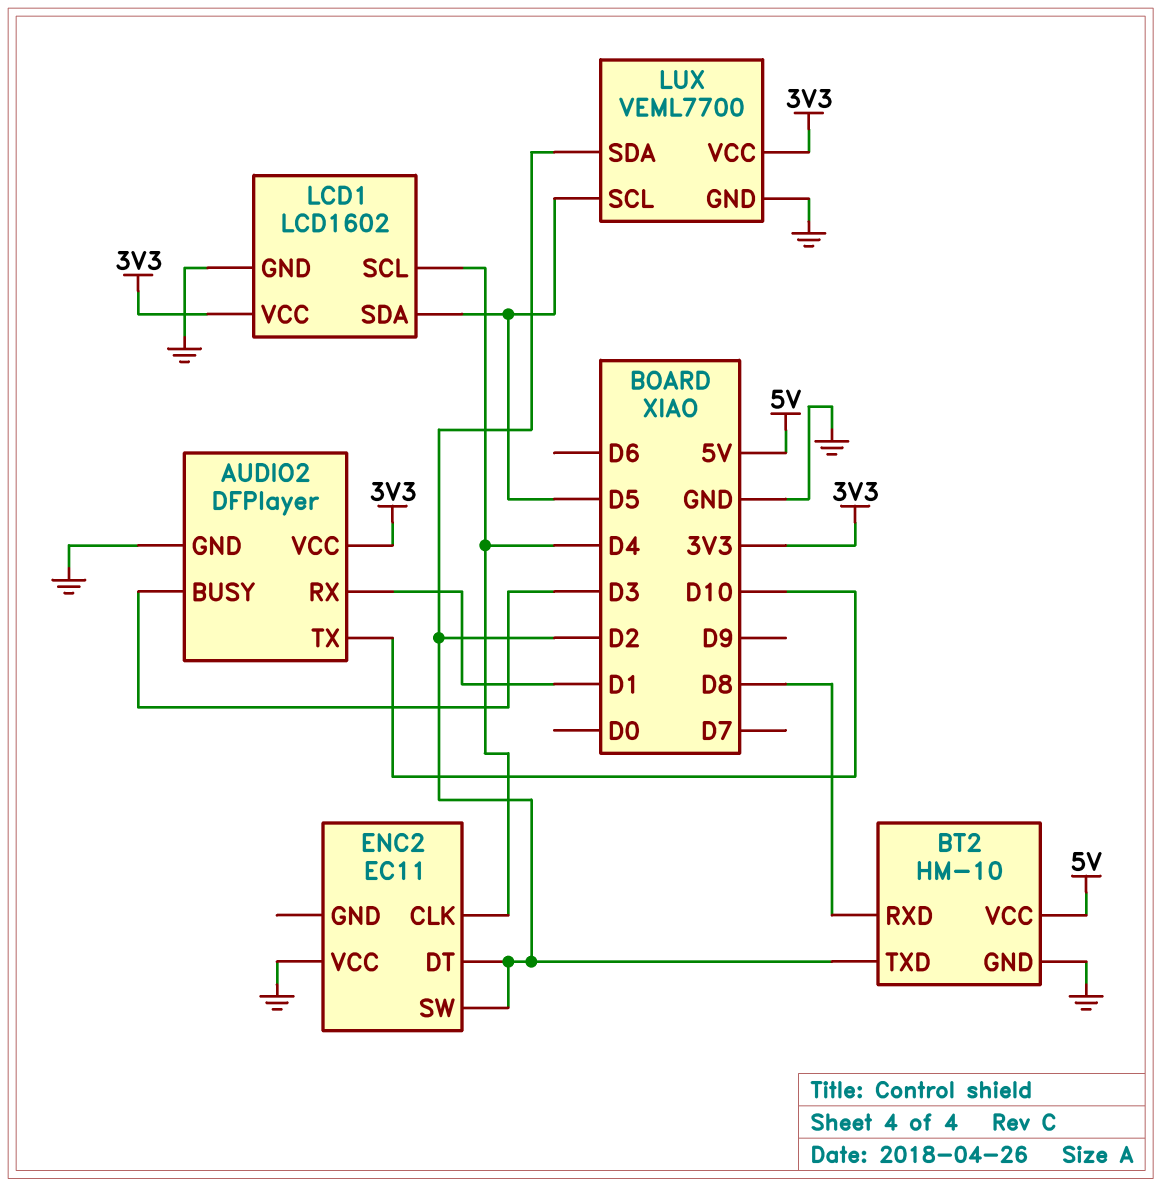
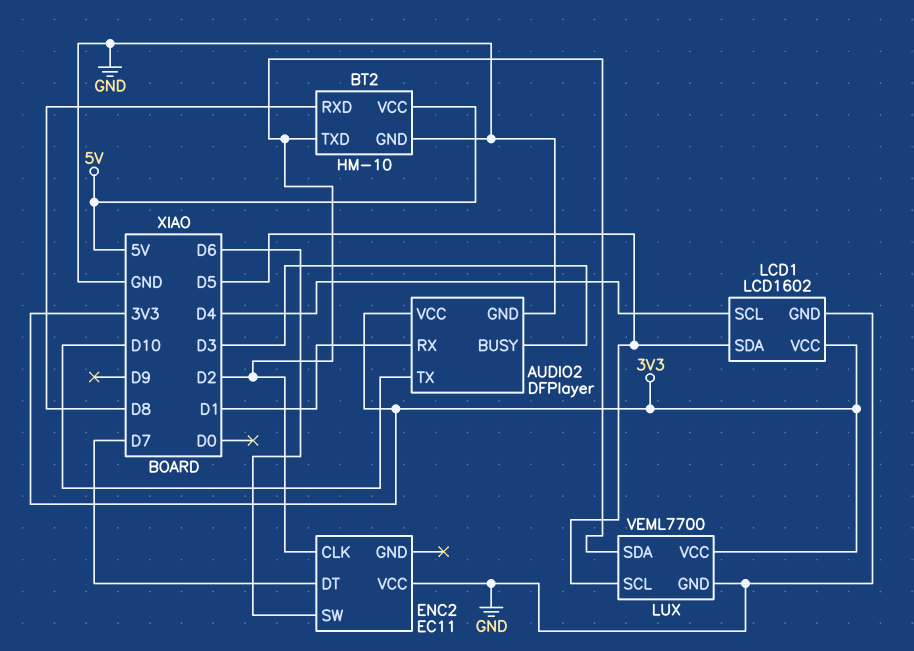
ENC2 pin CLK: D4 -> D2
ENC2 pin DT: D2 -> D7
ENC2 pin SW: D2 -> D6

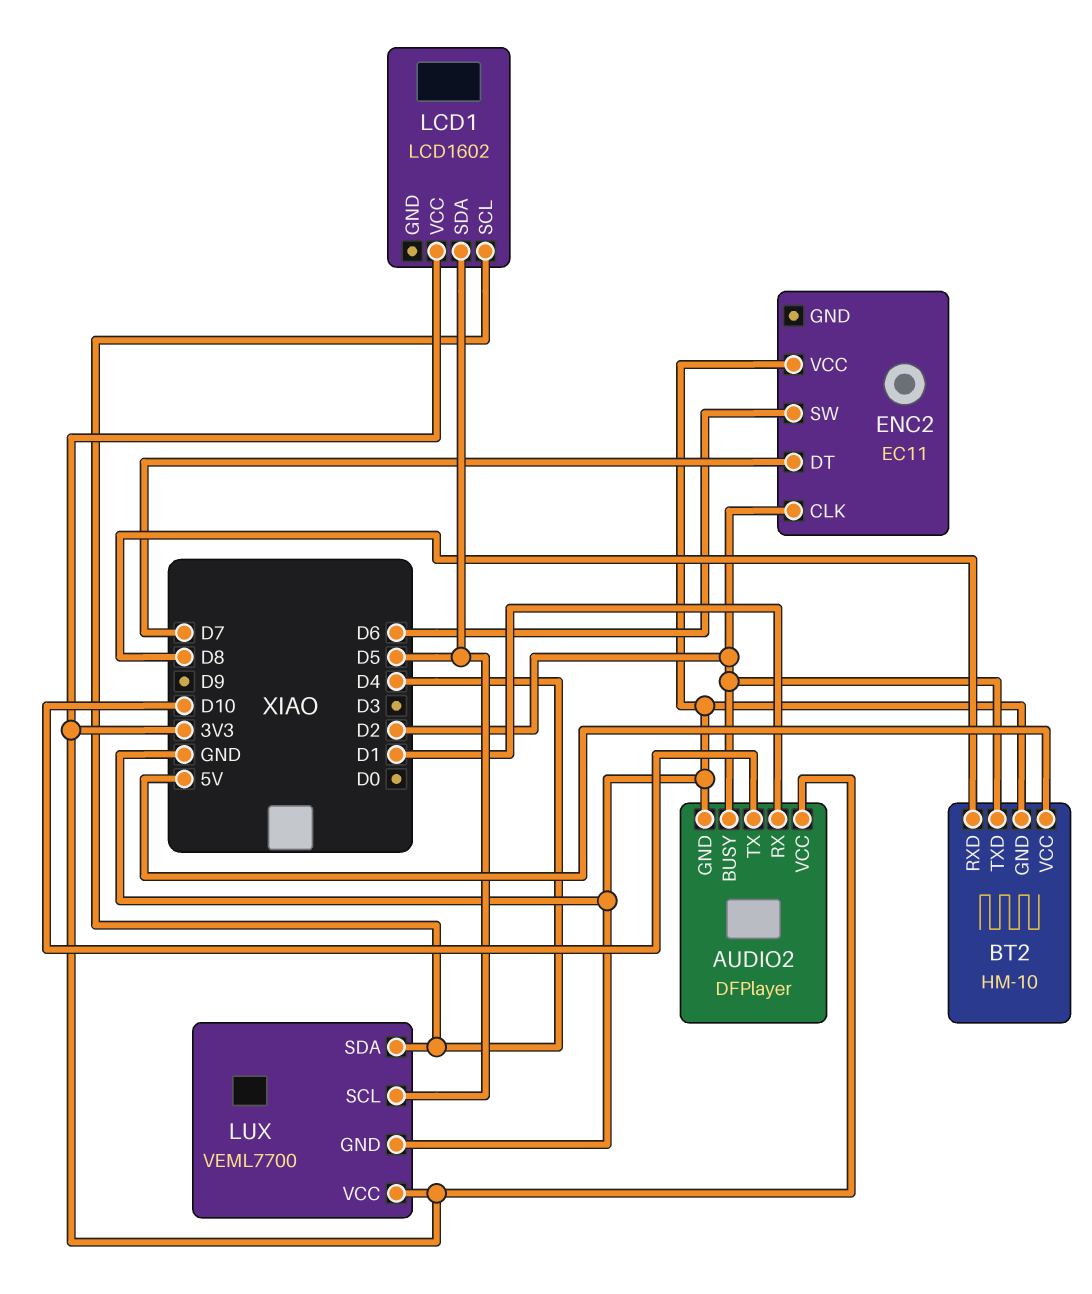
AUDIO2 pin BUSY: D3 -> D2
LCD1 pin GND: GND -> none
LUX pin SDA: D2 -> D4

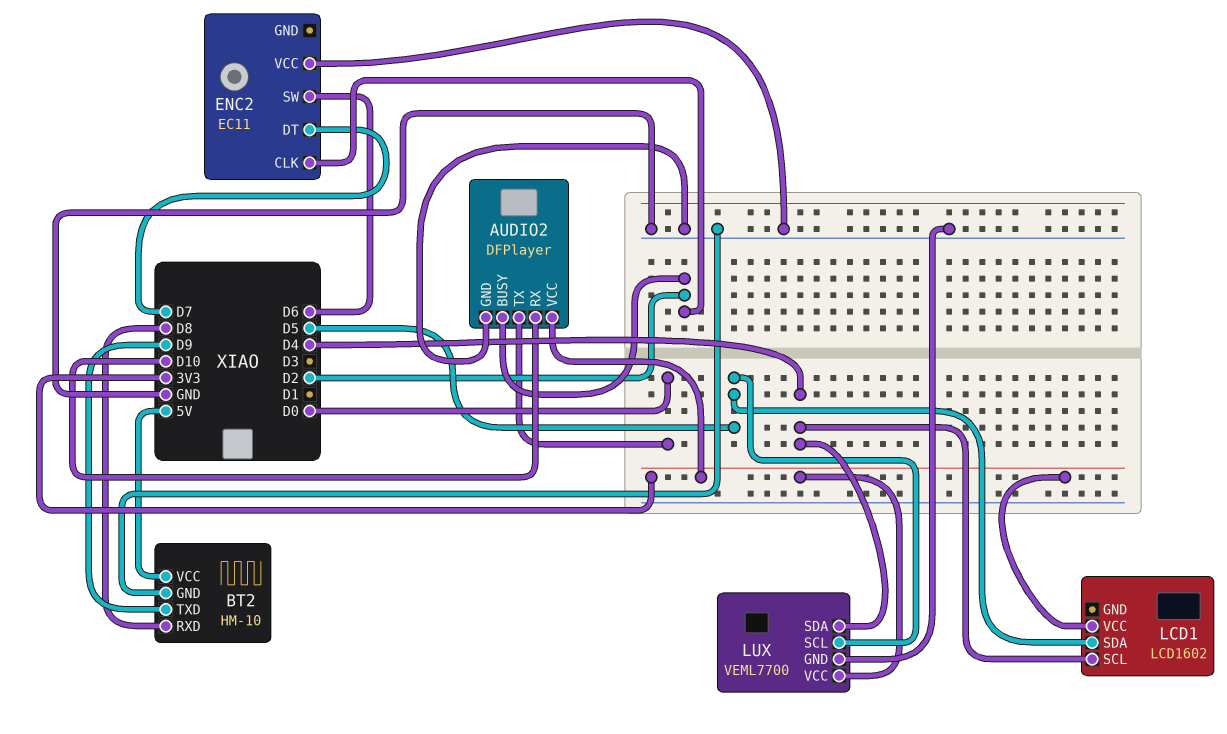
AUDIO2 pin RX: D1 -> D10
AUDIO2 pin TX: D10 -> D0
BT2 pin TXD: D2 -> D9

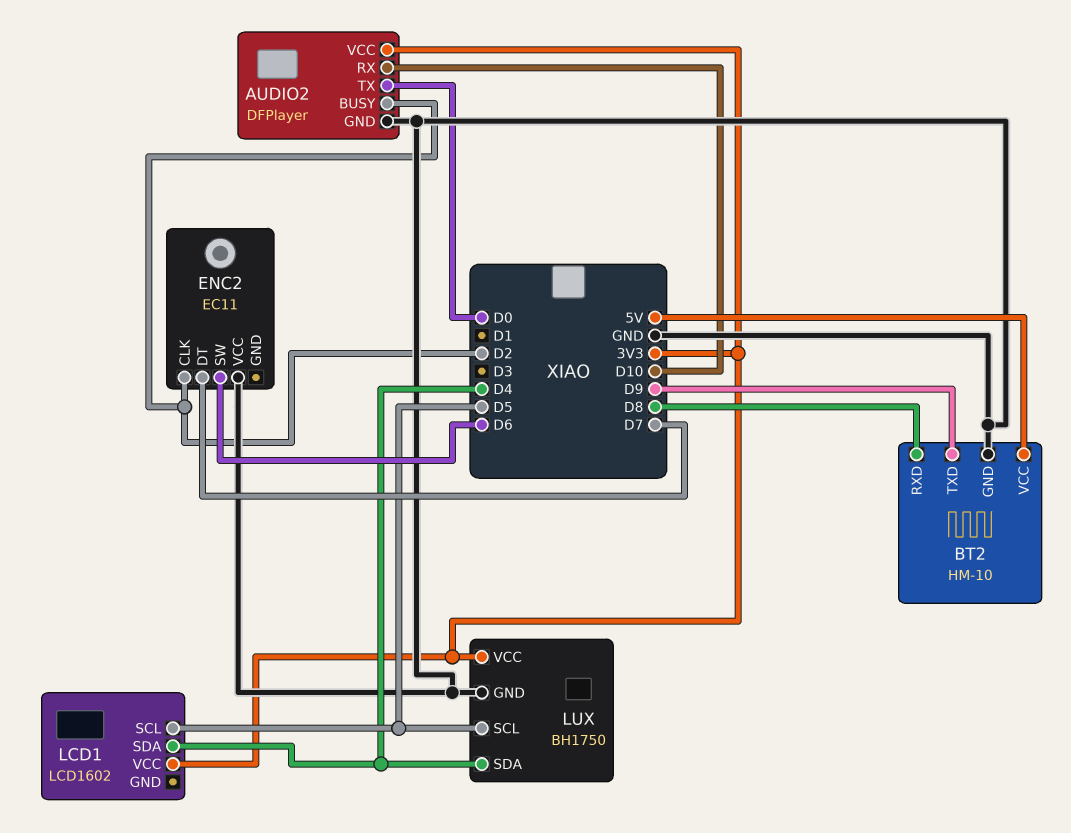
LCD1 pin SCL: D4 -> D5
LCD1 pin SDA: D5 -> D4
LUX: VEML7700 -> BH1750

